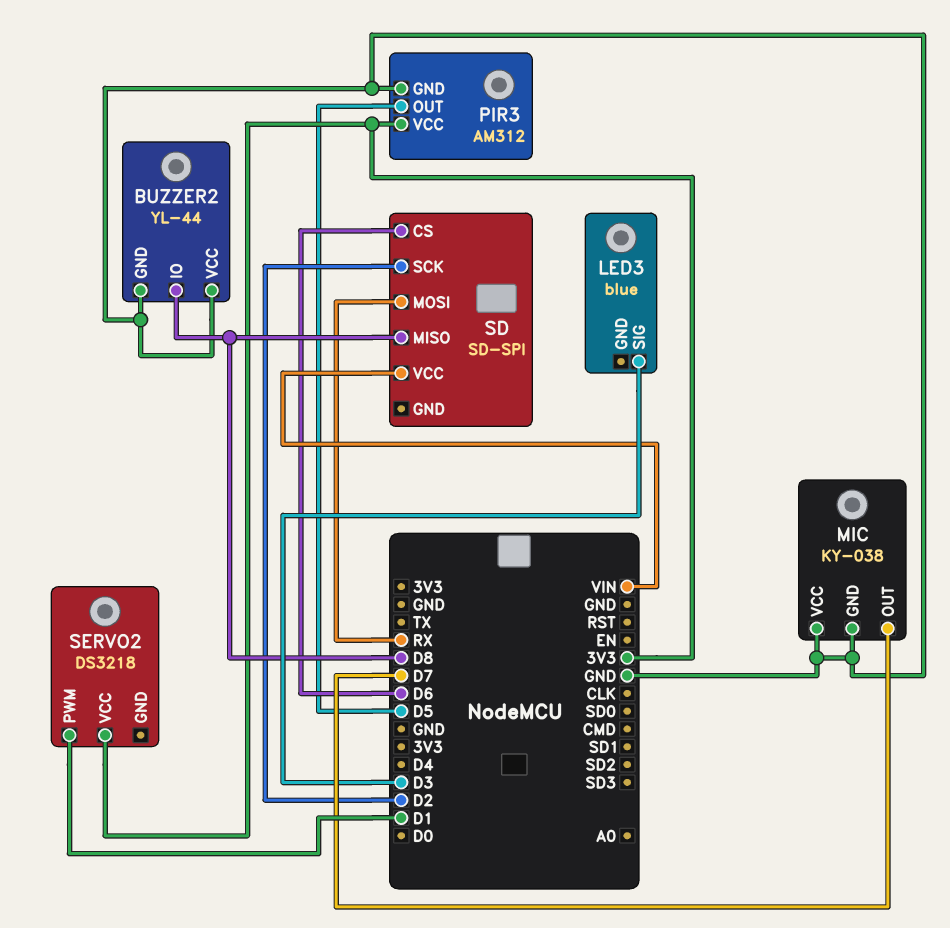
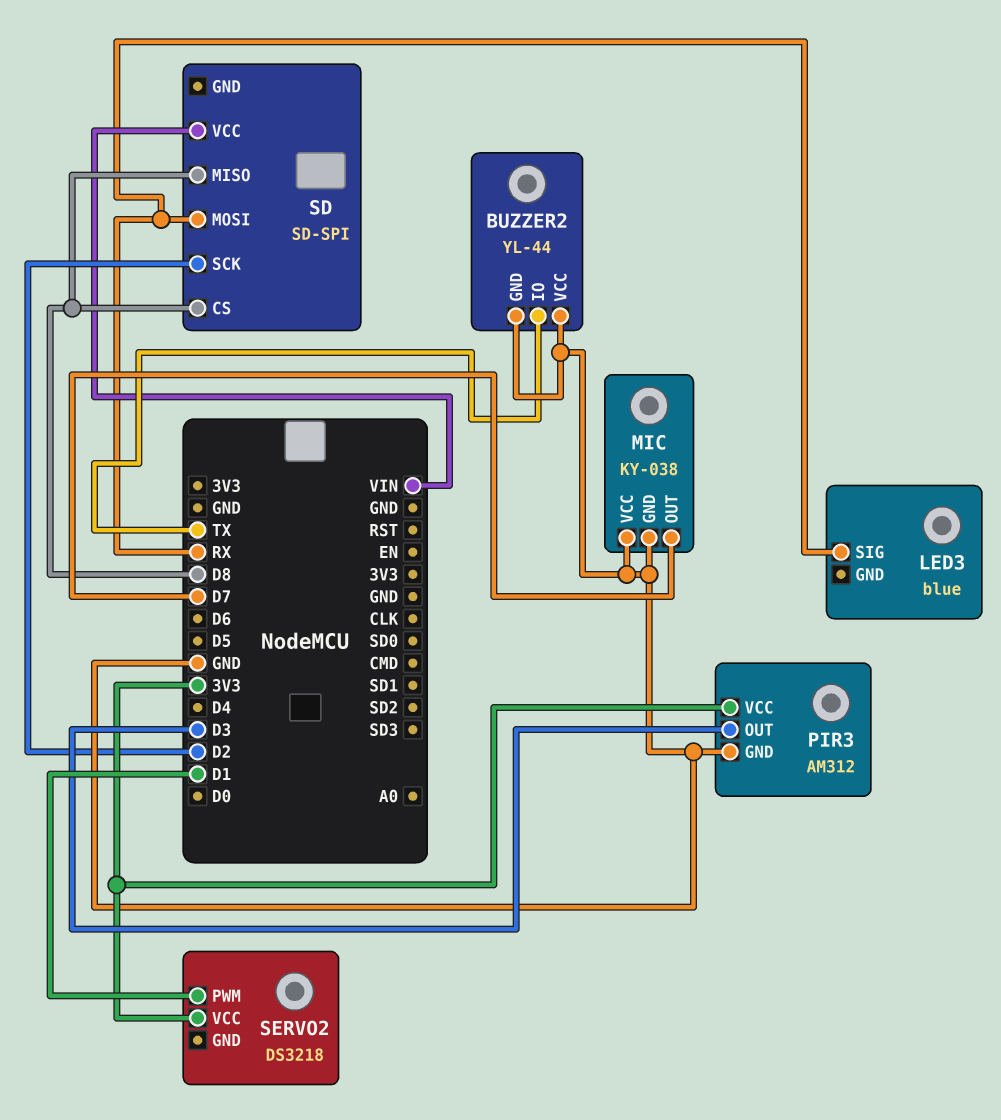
BUZZER2 pin IO: D8 -> TX
LED3 pin SIG: D3 -> RX
PIR3 pin OUT: D5 -> D3
SD pin CS: D6 -> D8

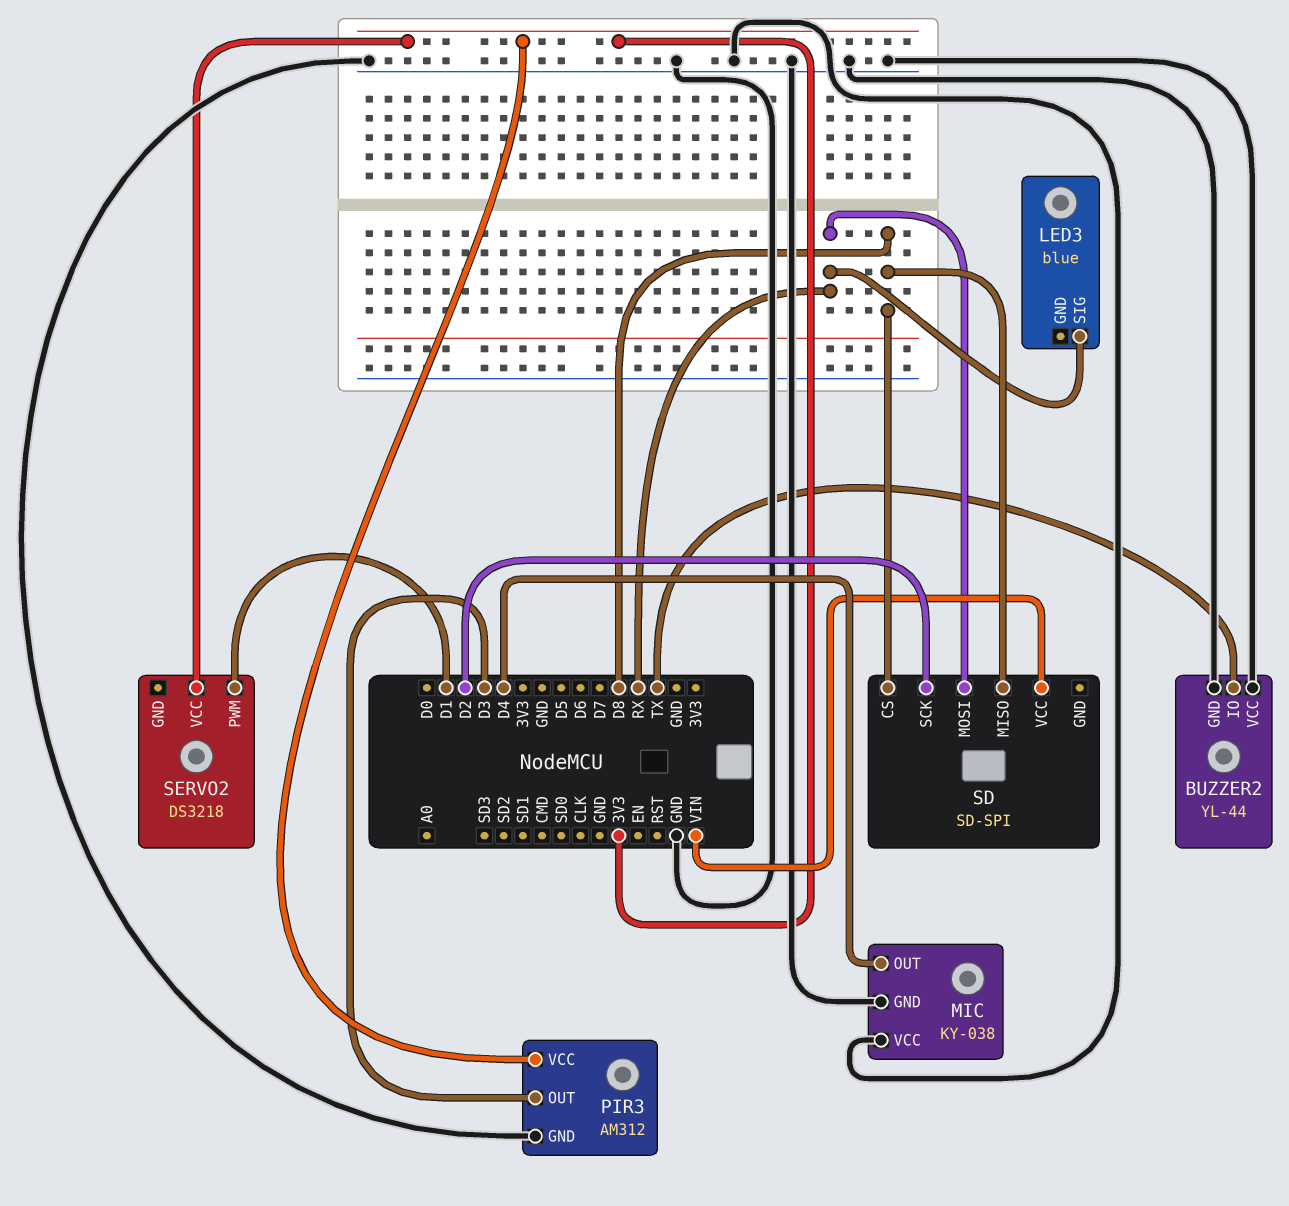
MIC pin OUT: D7 -> D4

